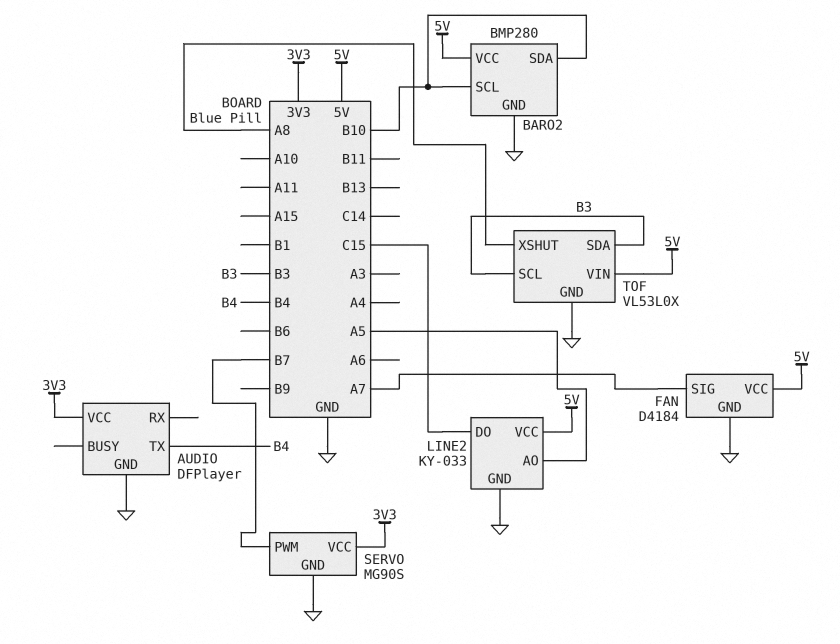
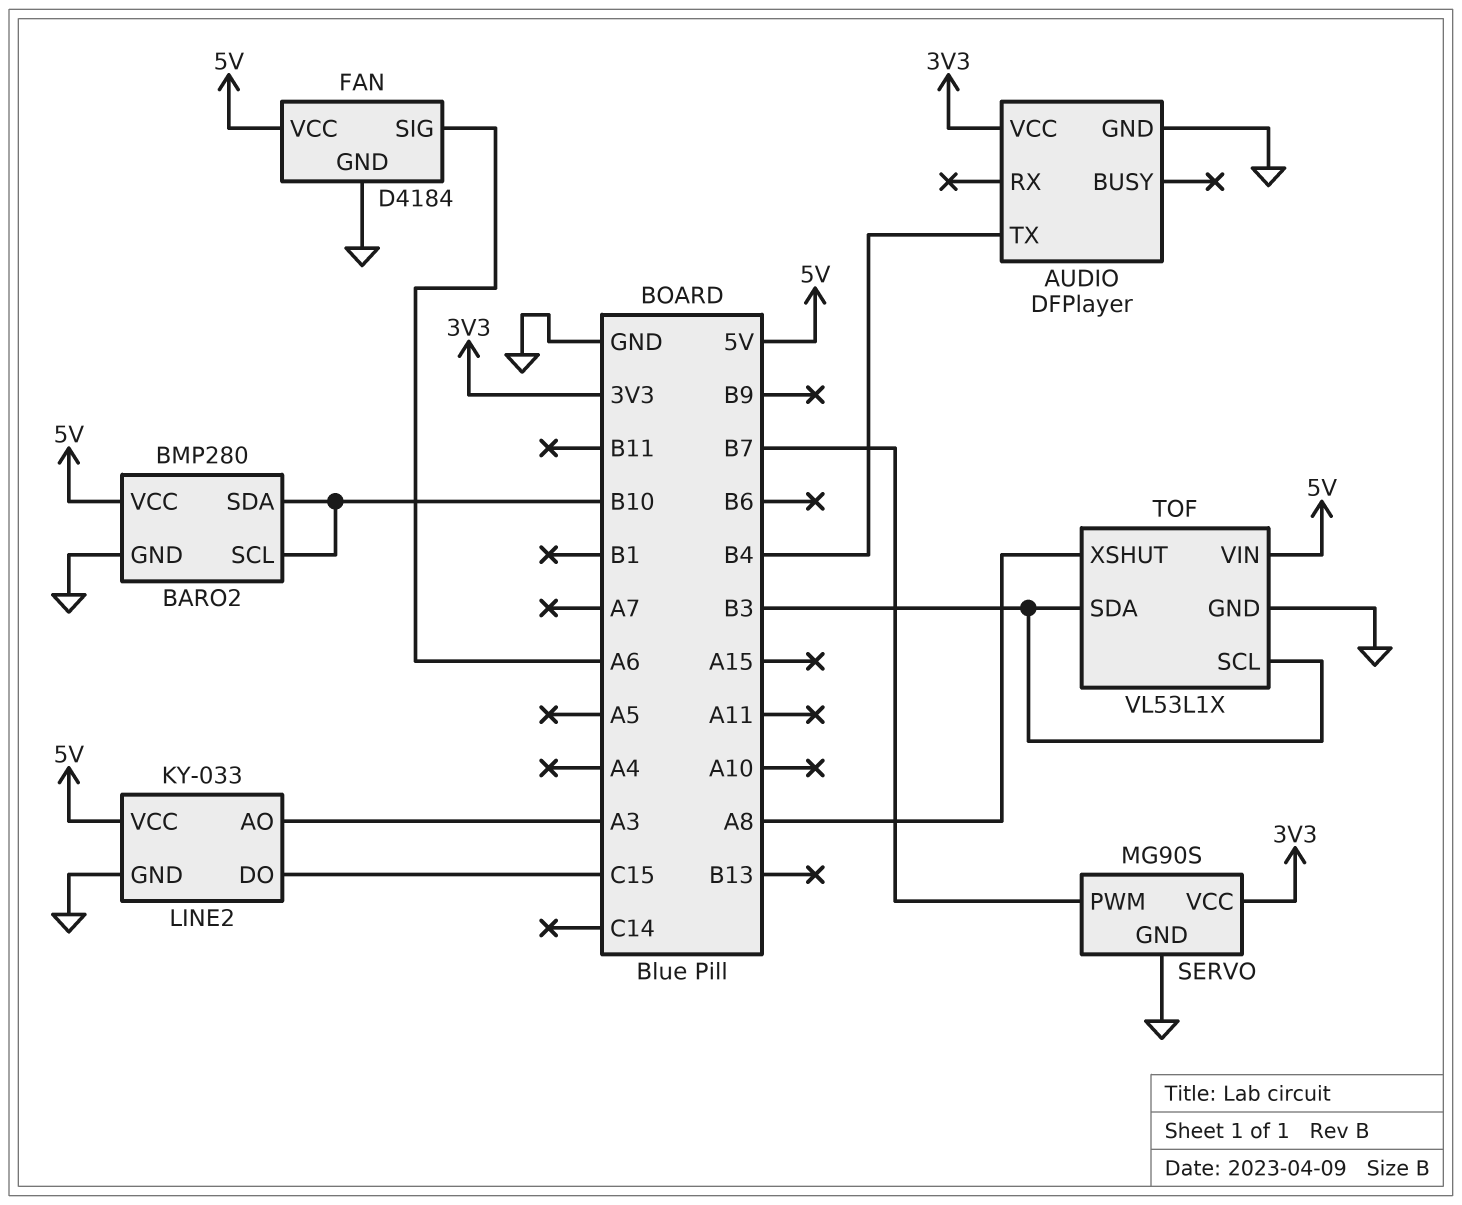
FAN pin SIG: A7 -> A6
LINE2 pin AO: A5 -> A3
TOF: VL53L0X -> VL53L1X

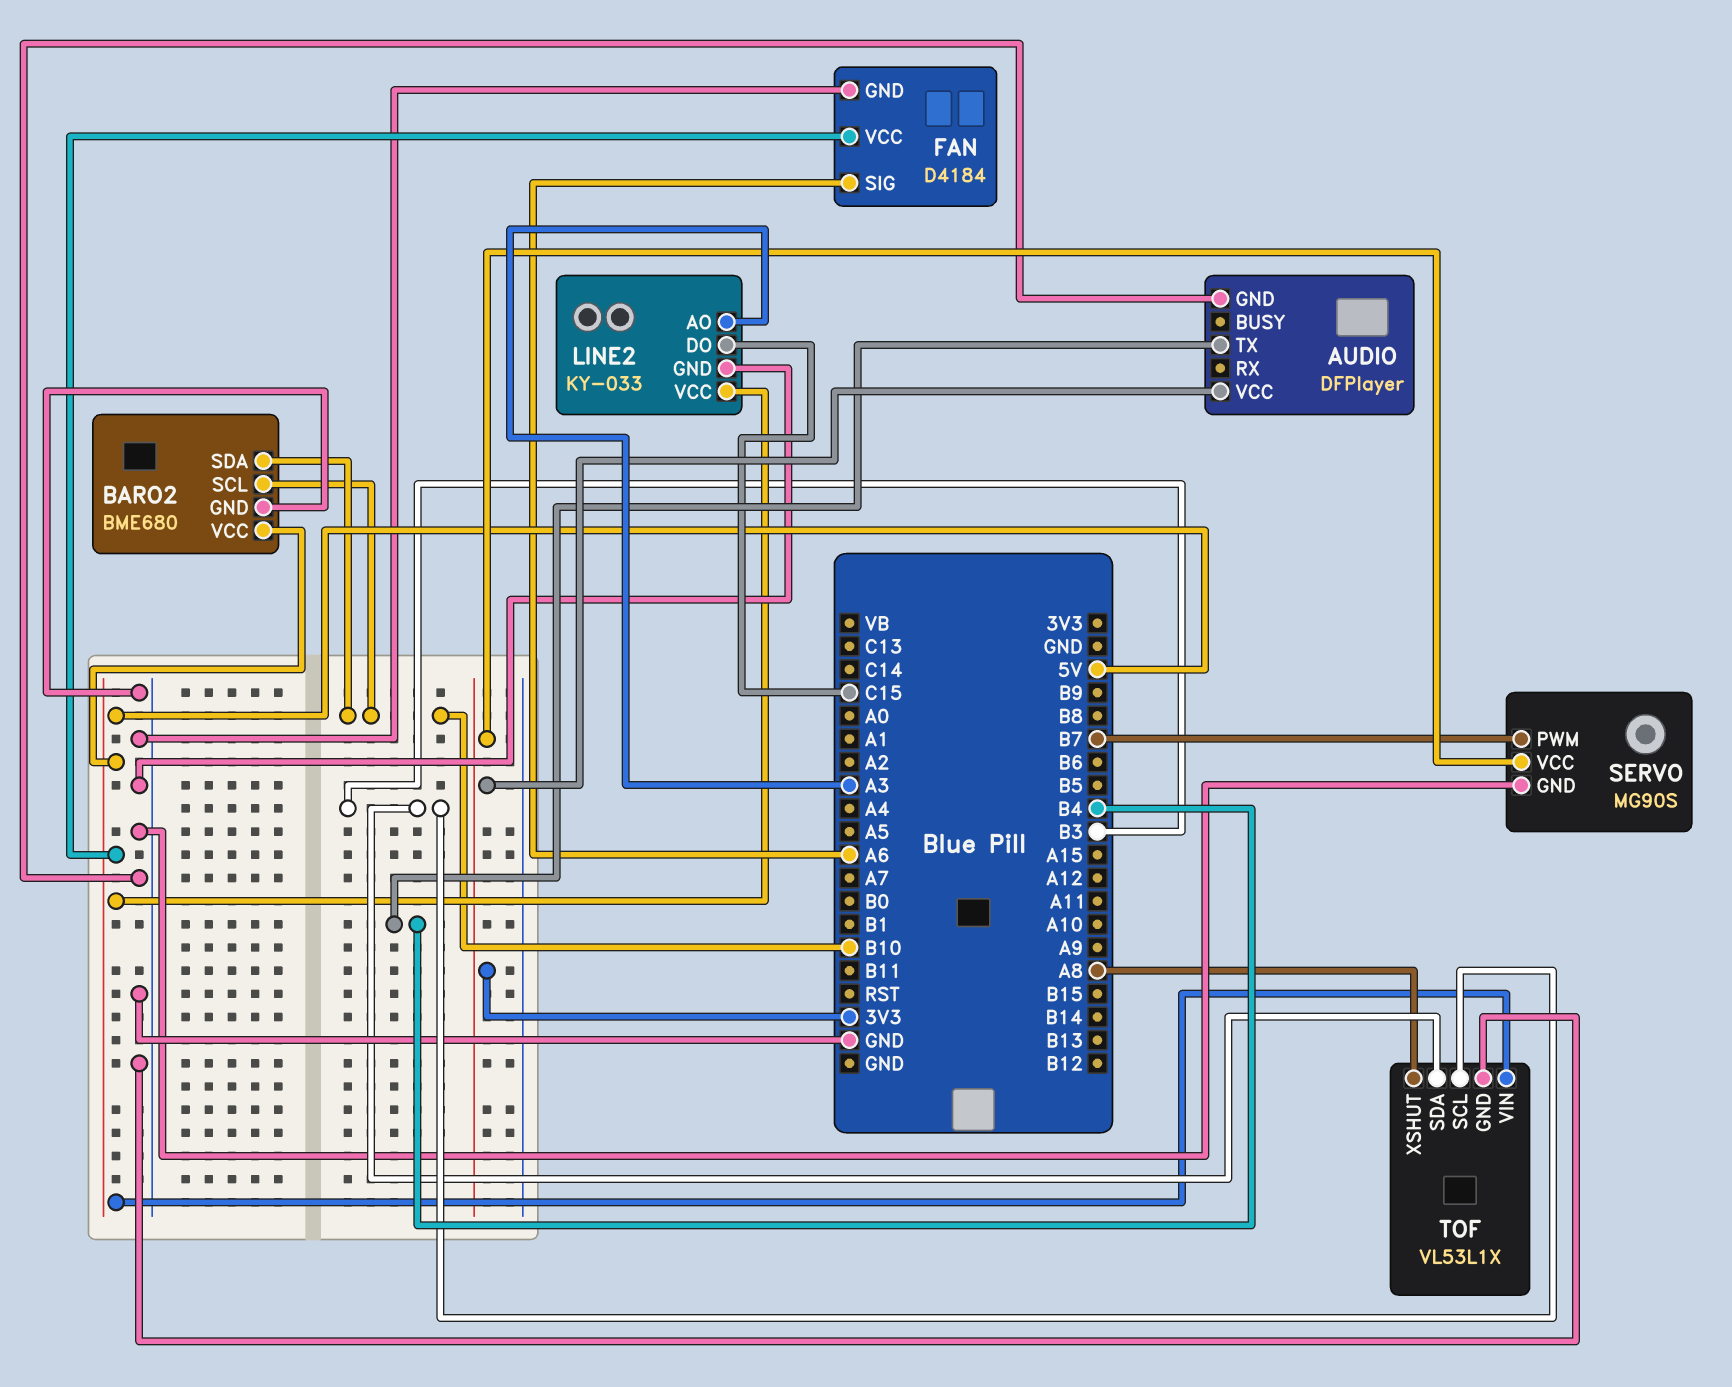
BARO2: BMP280 -> BME680

